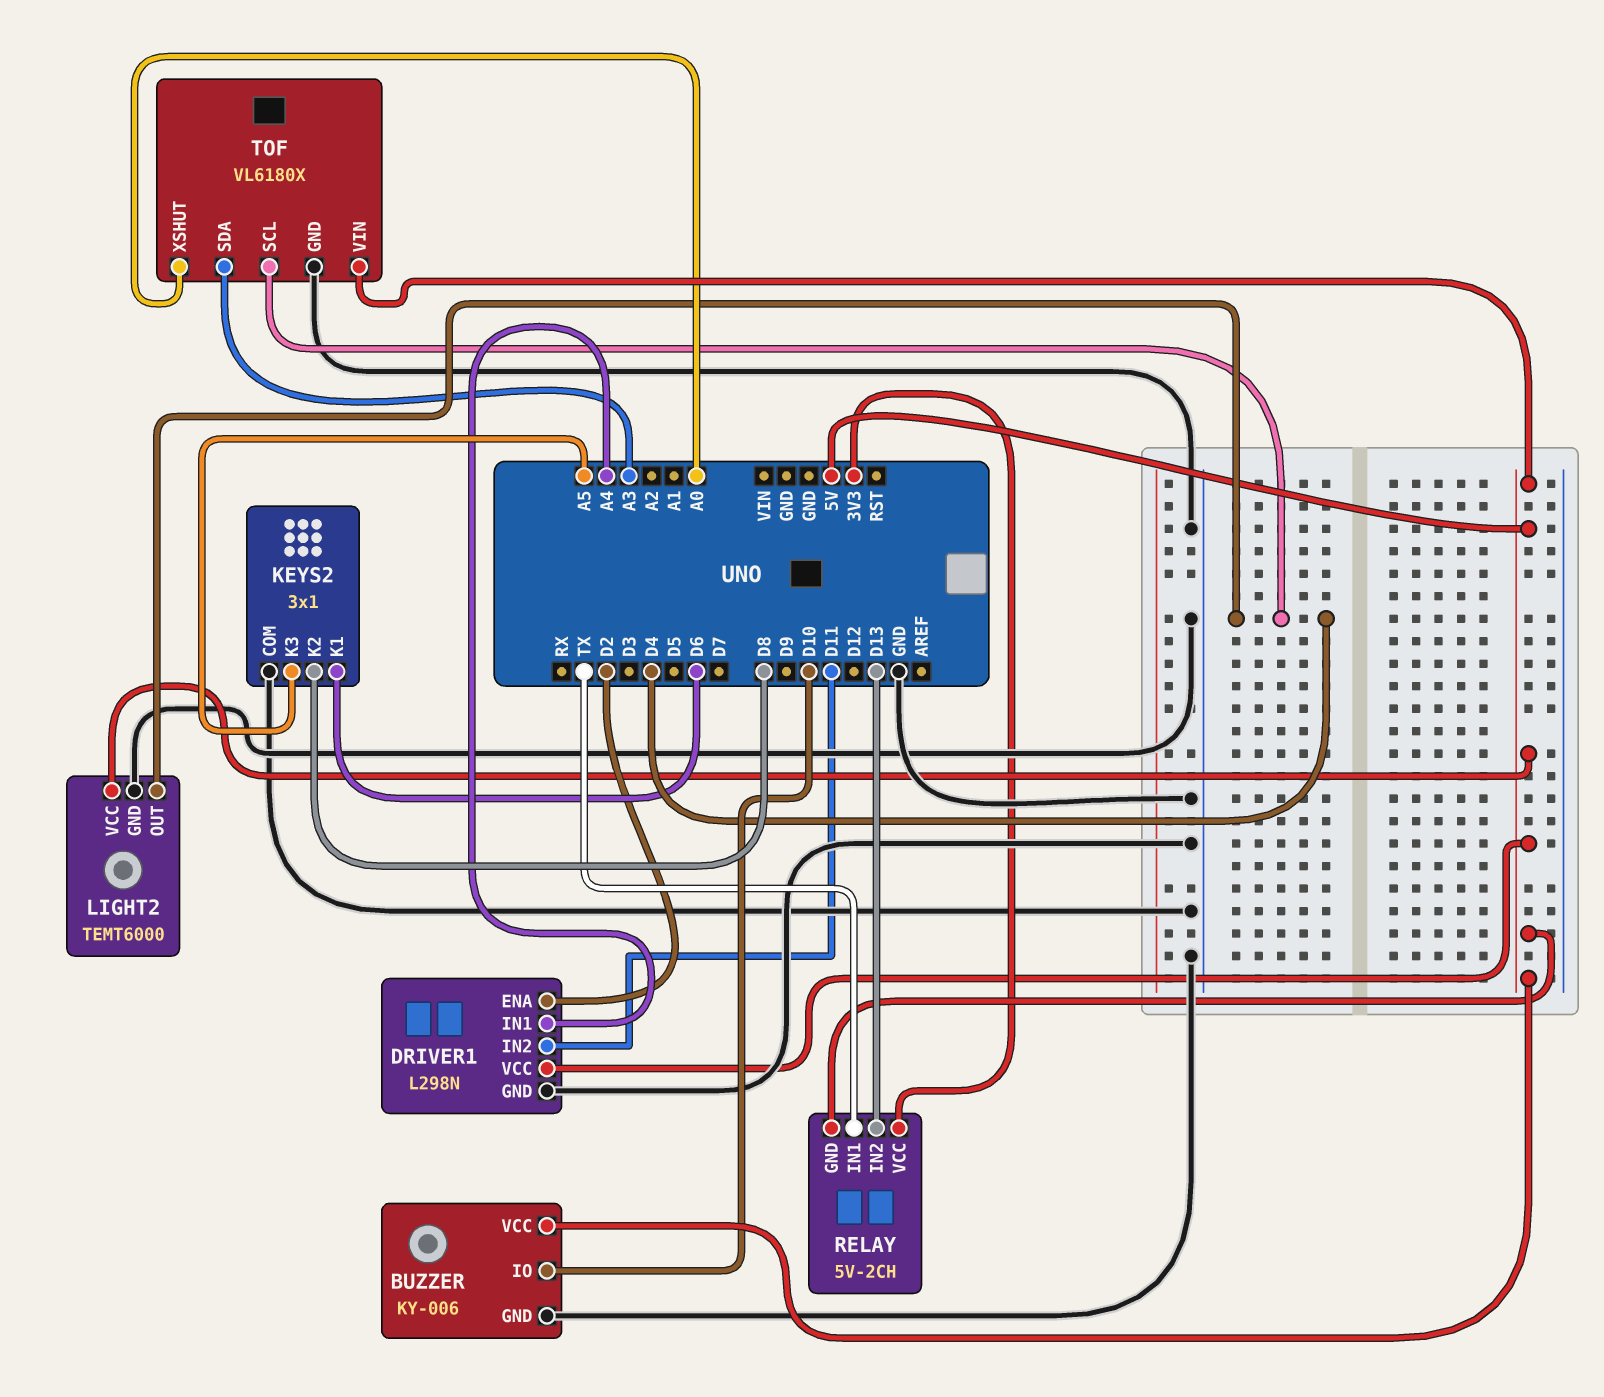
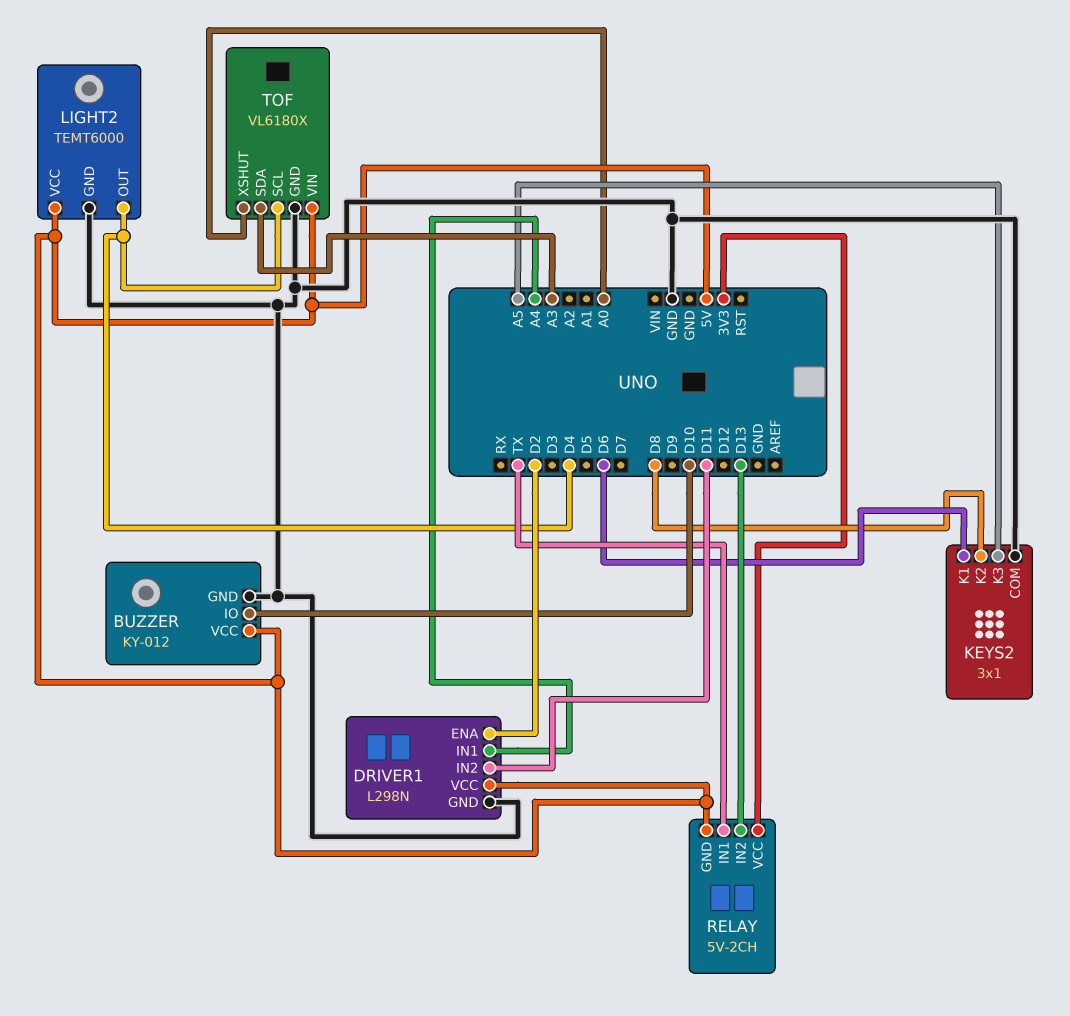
BUZZER: KY-006 -> KY-012

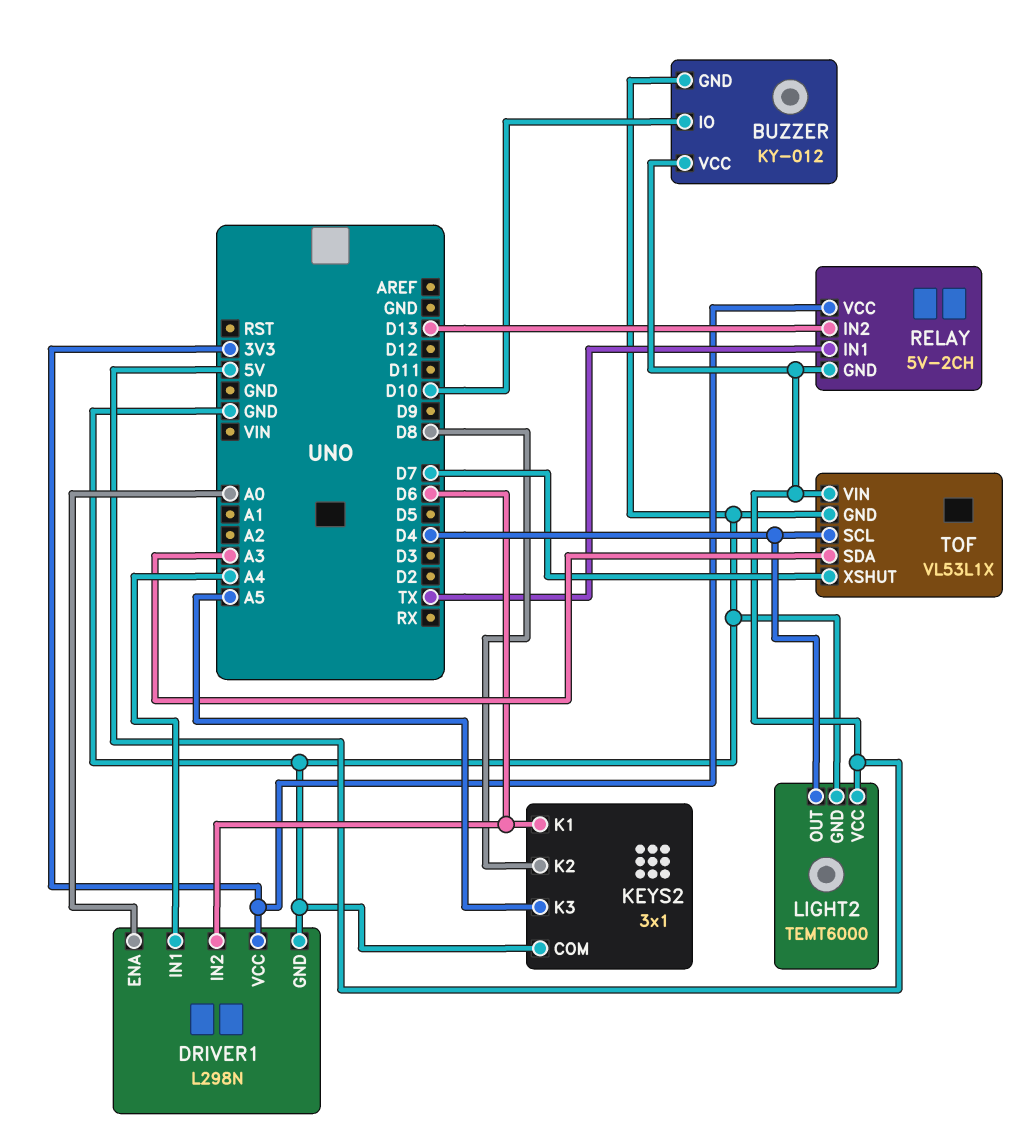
DRIVER1 pin ENA: D2 -> A0
DRIVER1 pin IN2: D11 -> D6
DRIVER1 pin VCC: 5V -> 3V3
TOF: VL6180X -> VL53L1X
TOF pin XSHUT: A0 -> D7

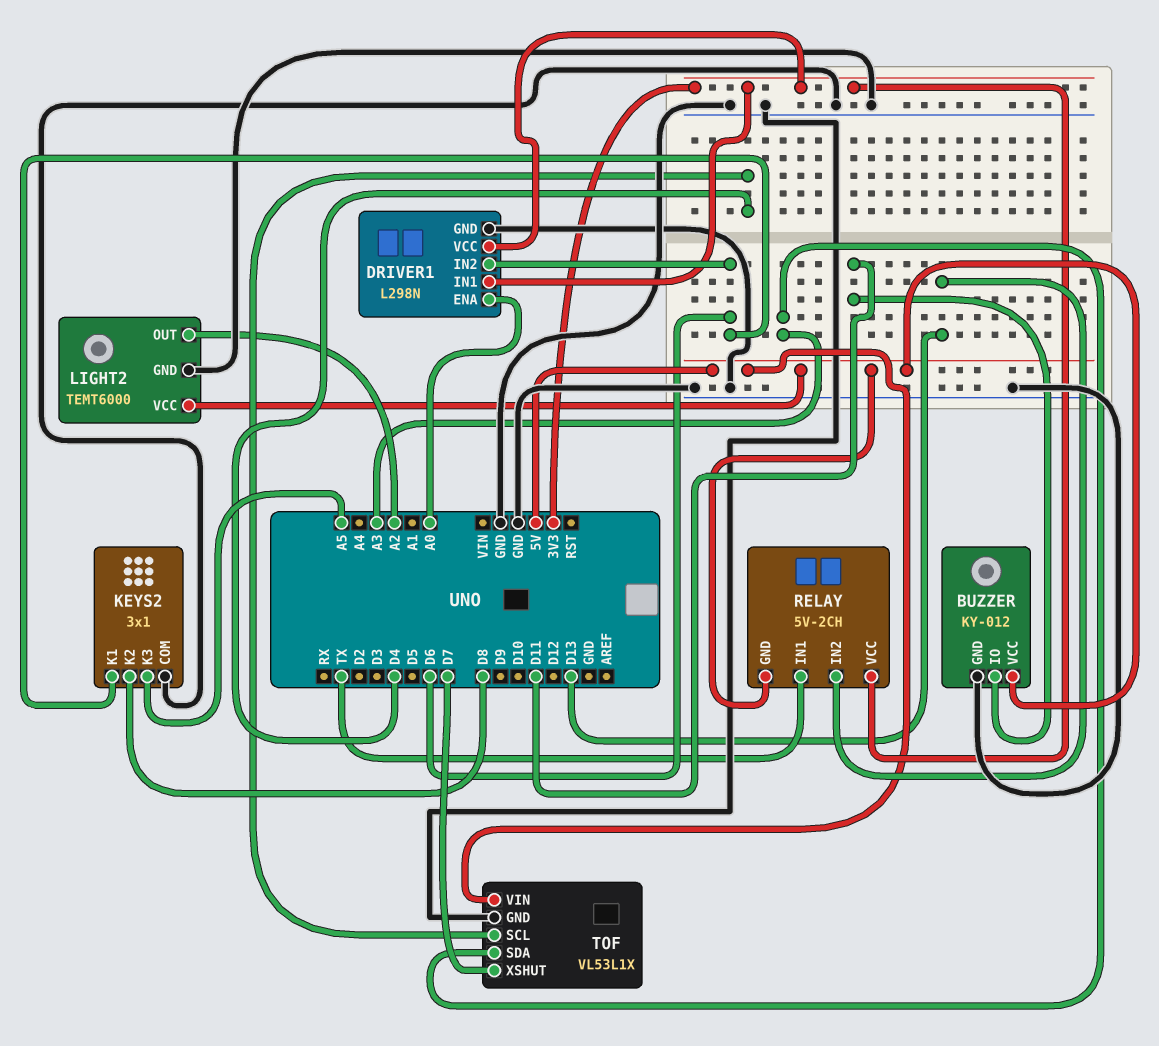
BUZZER pin IO: D10 -> D11
DRIVER1 pin IN1: A4 -> 3V3
LIGHT2 pin OUT: D4 -> A2

